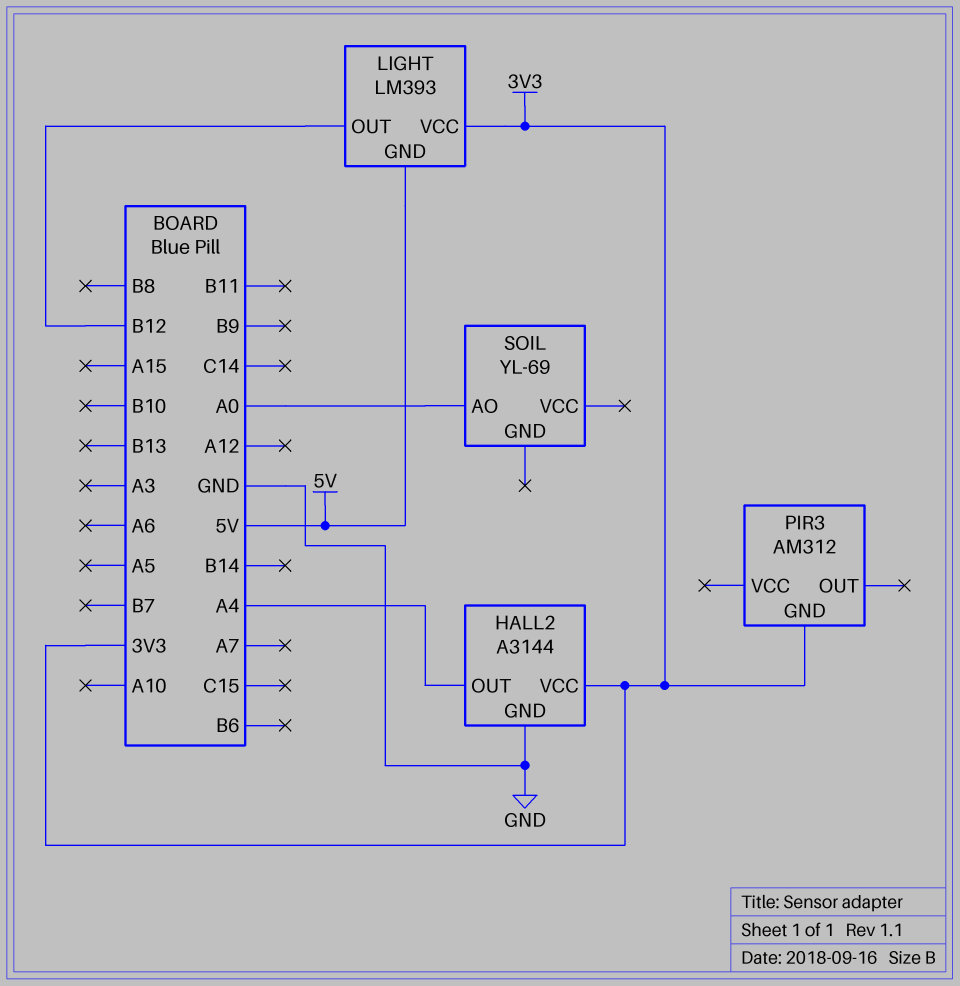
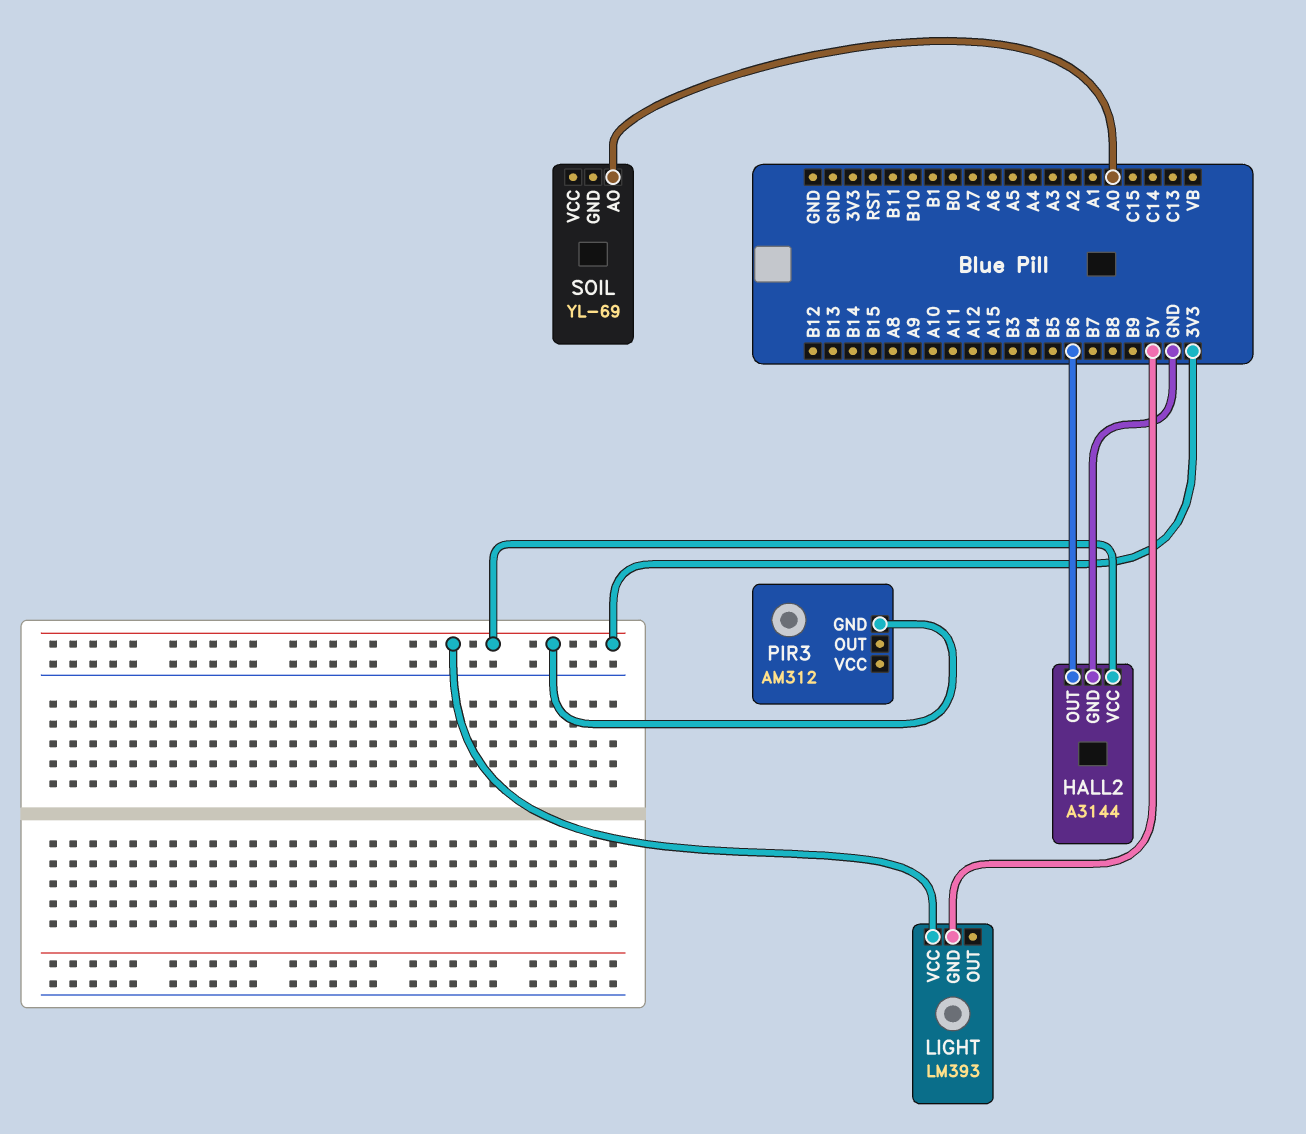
HALL2 pin OUT: A4 -> B6
LIGHT pin OUT: B12 -> none

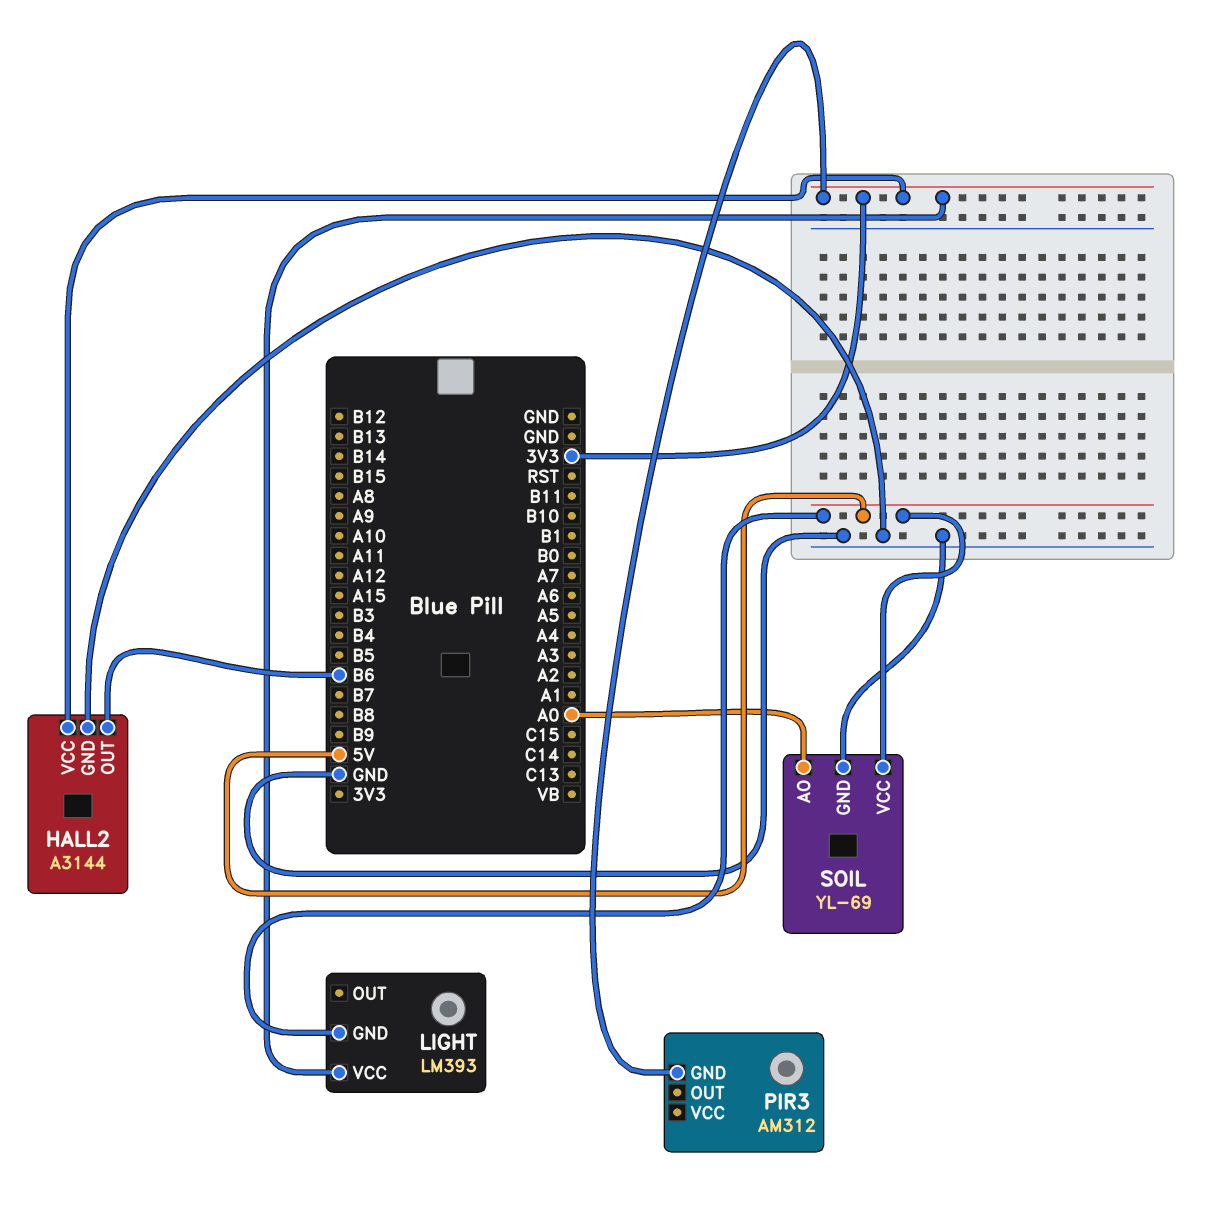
SOIL pin GND: none -> GND
SOIL pin VCC: none -> 5V

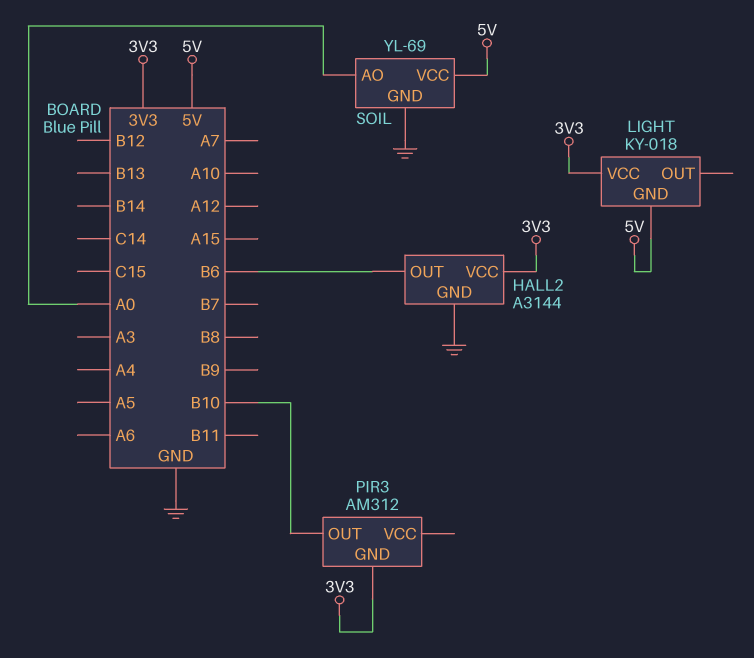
LIGHT: LM393 -> KY-018
PIR3 pin OUT: none -> B10

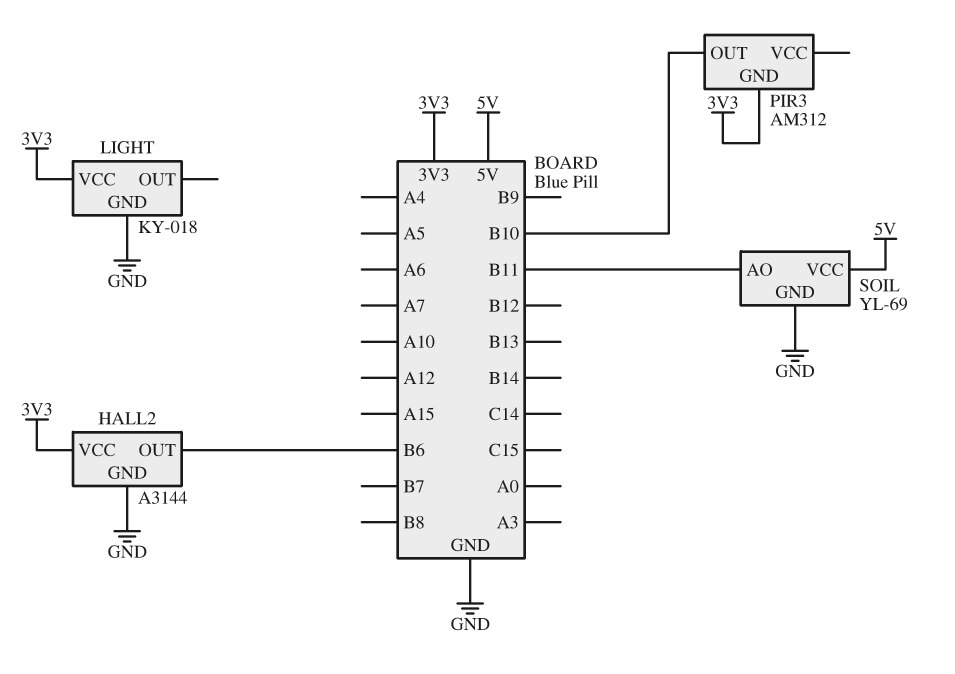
LIGHT pin GND: 5V -> GND
SOIL pin AO: A0 -> B11

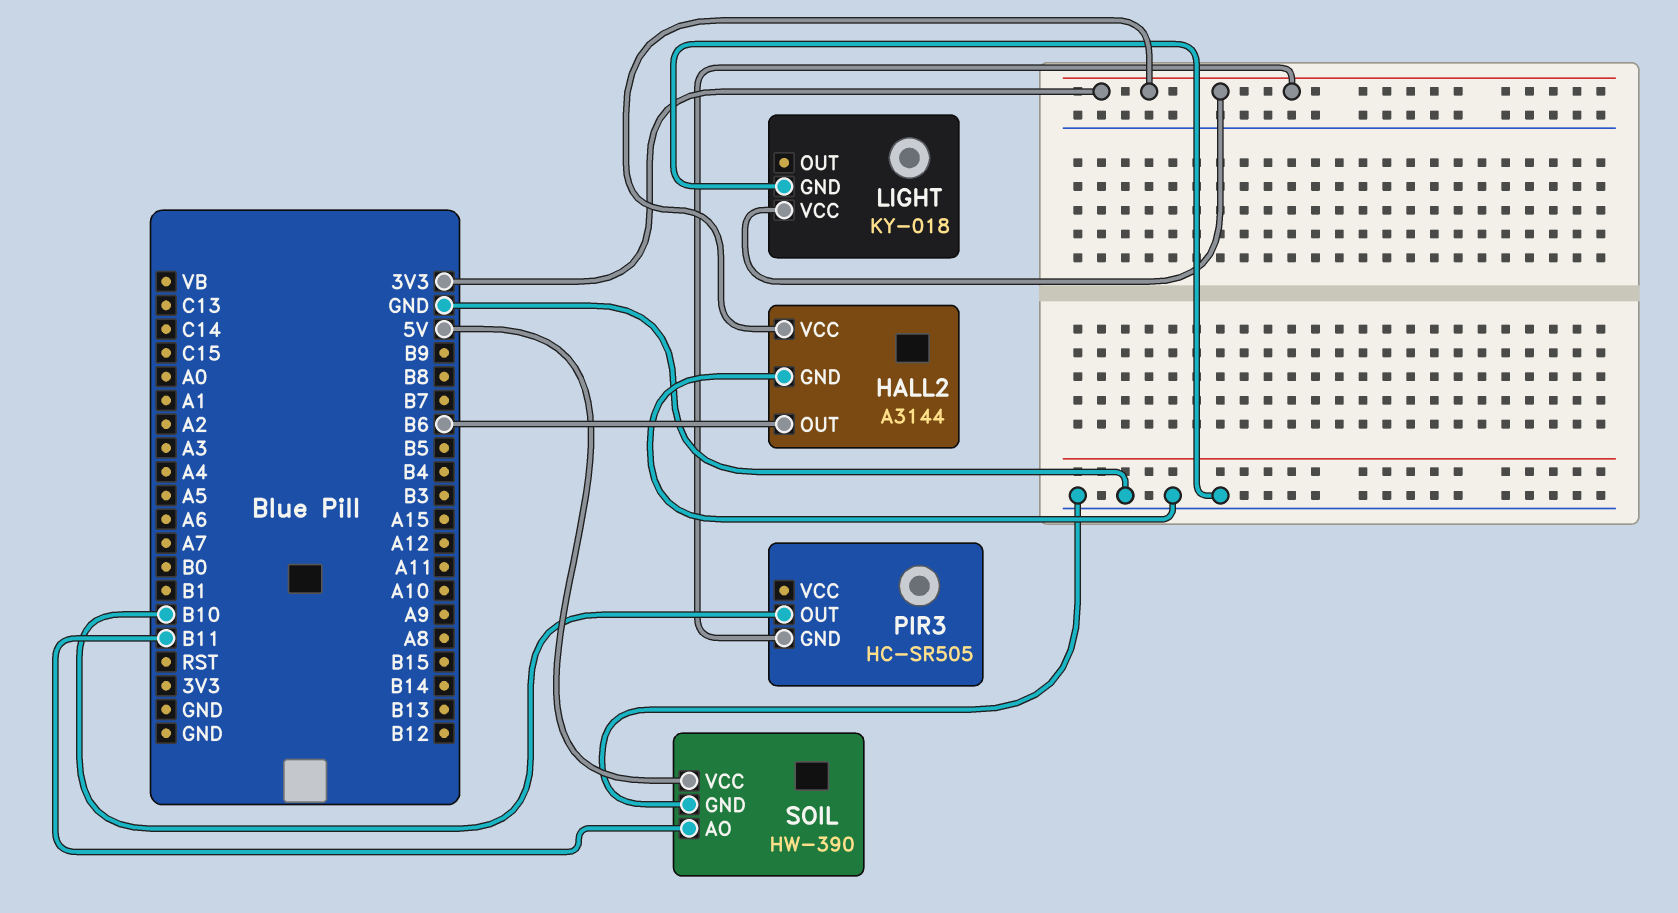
PIR3: AM312 -> HC-SR505
SOIL: YL-69 -> HW-390

